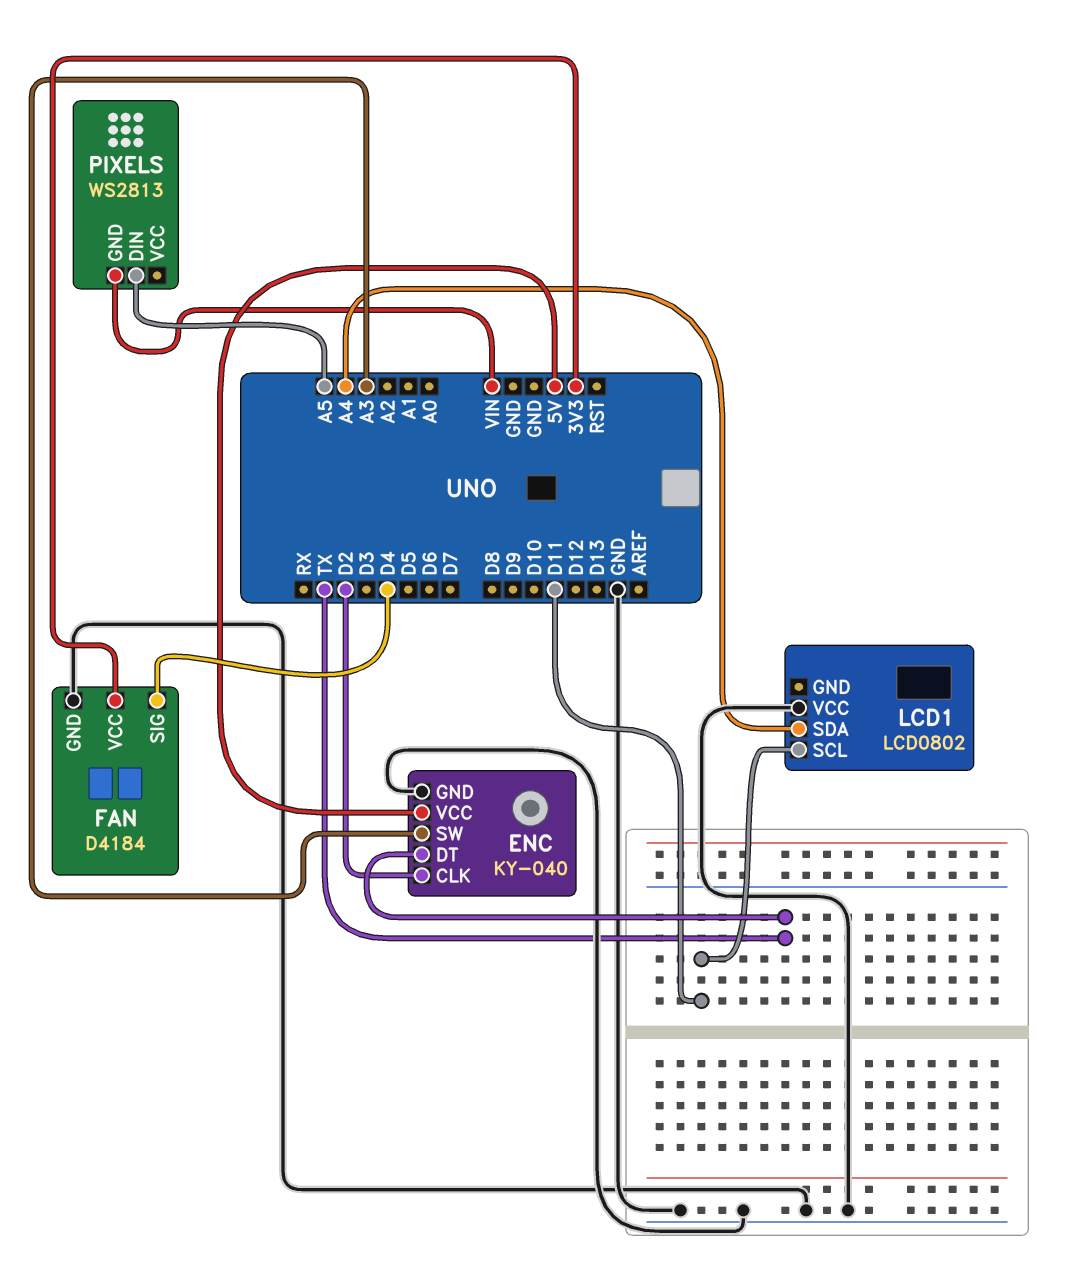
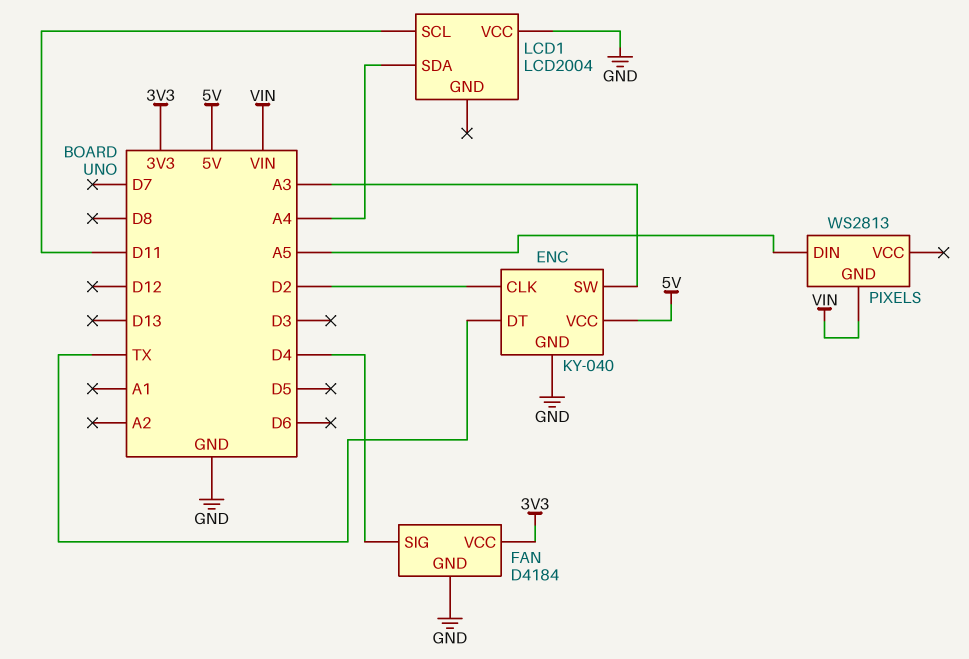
LCD1: LCD0802 -> LCD2004

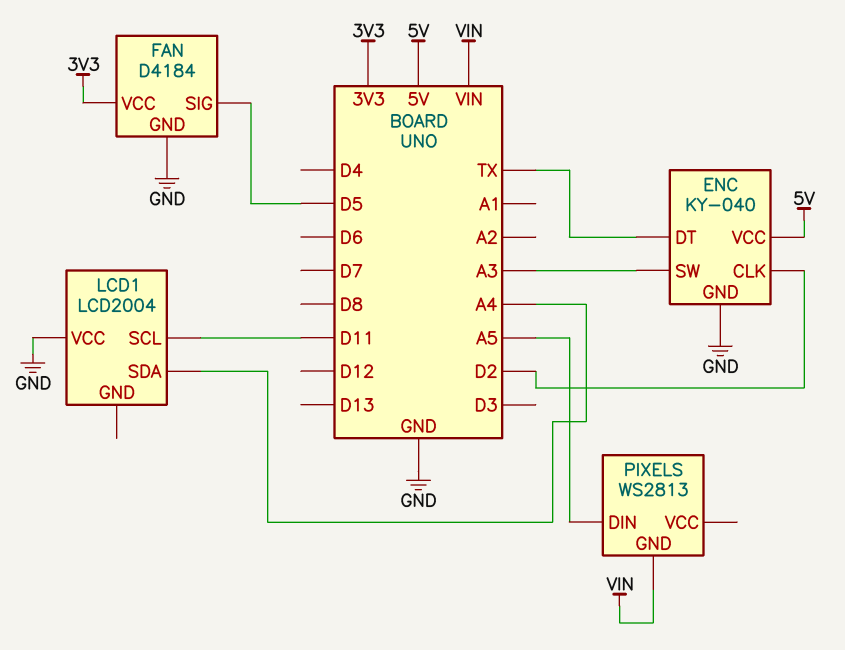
FAN pin SIG: D4 -> D5

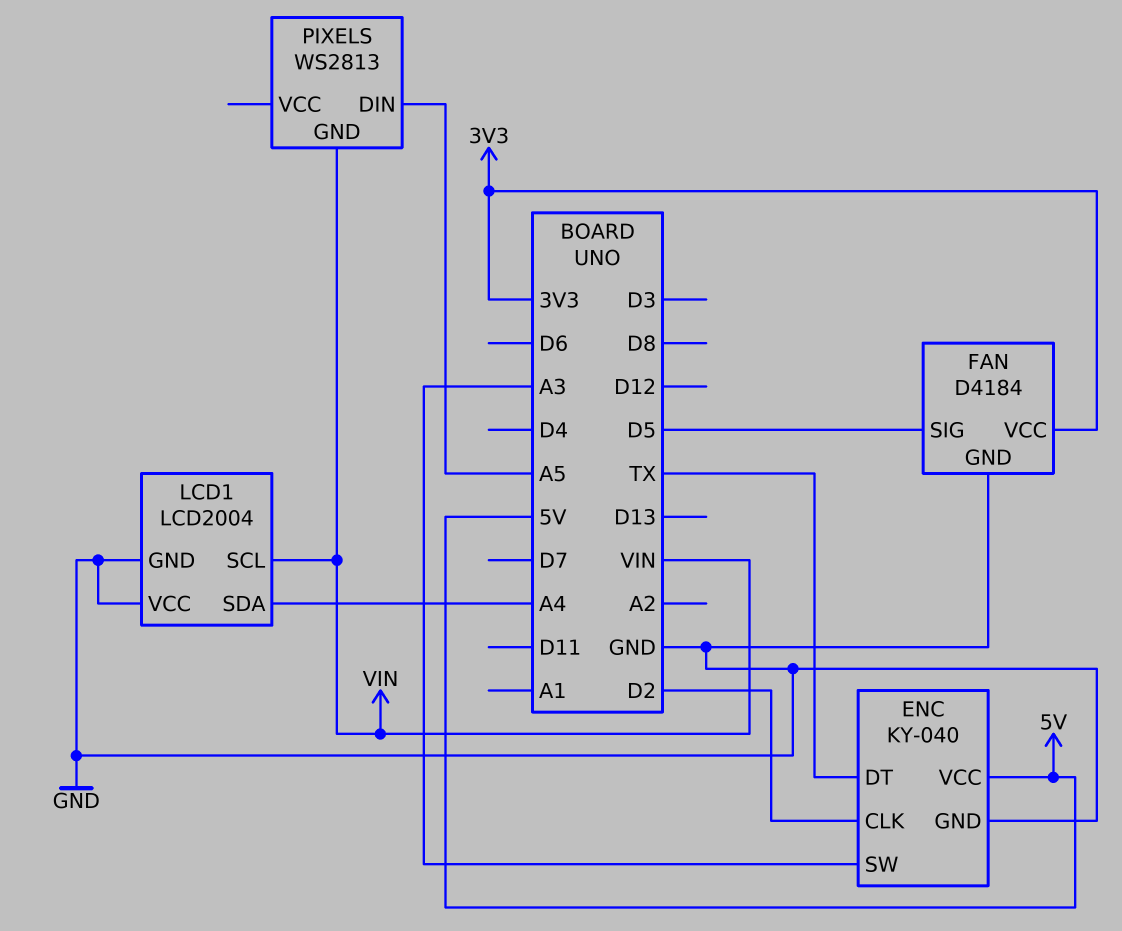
LCD1 pin GND: none -> GND
LCD1 pin SCL: D11 -> VIN

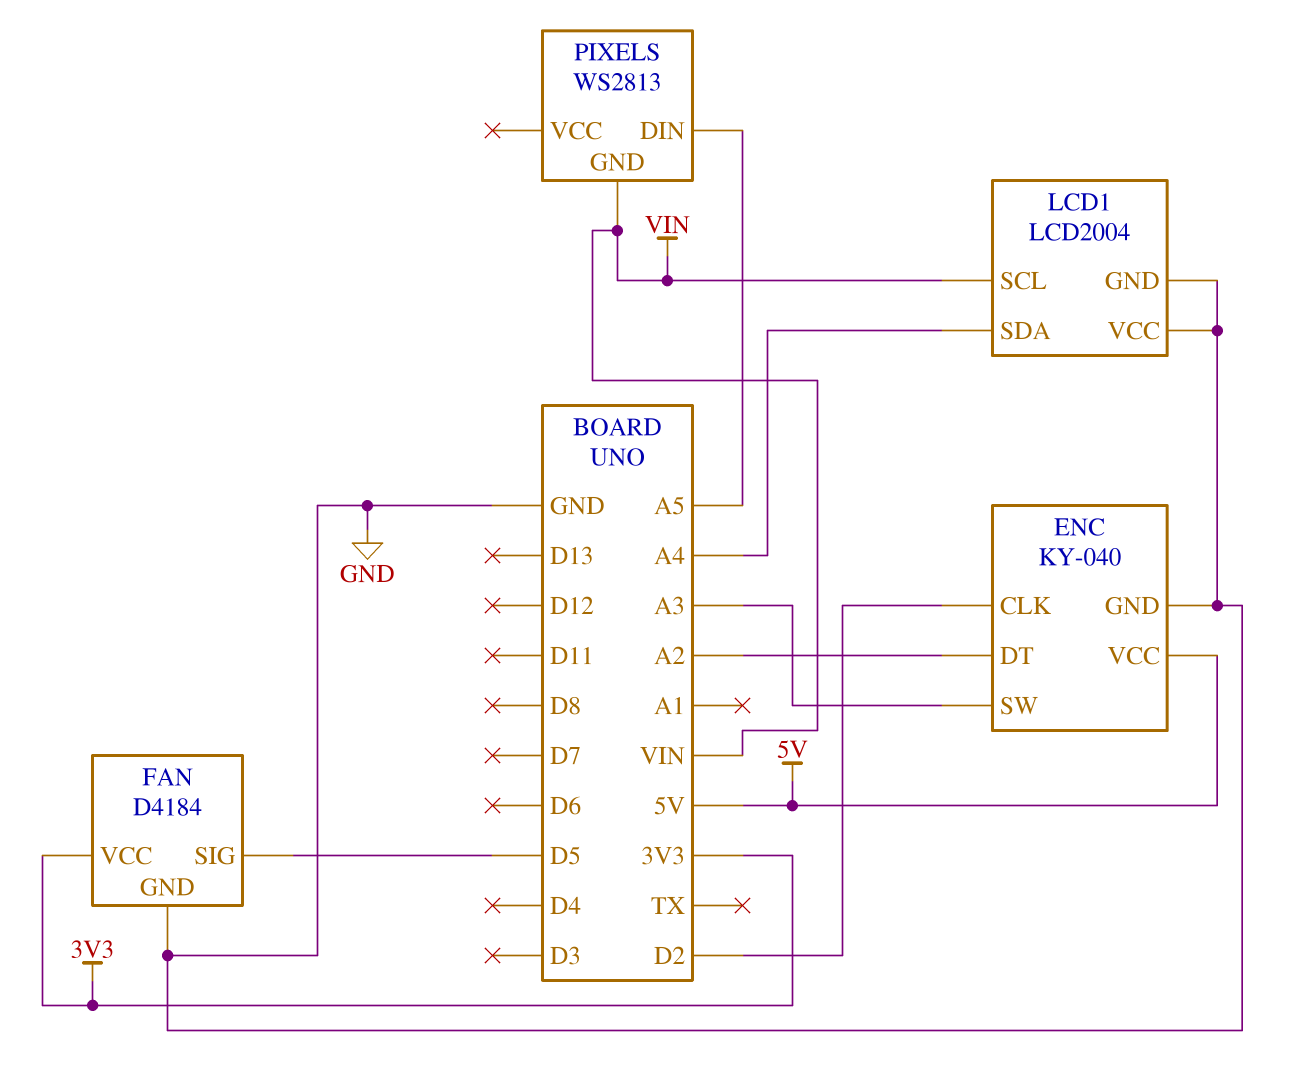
ENC pin DT: TX -> A2

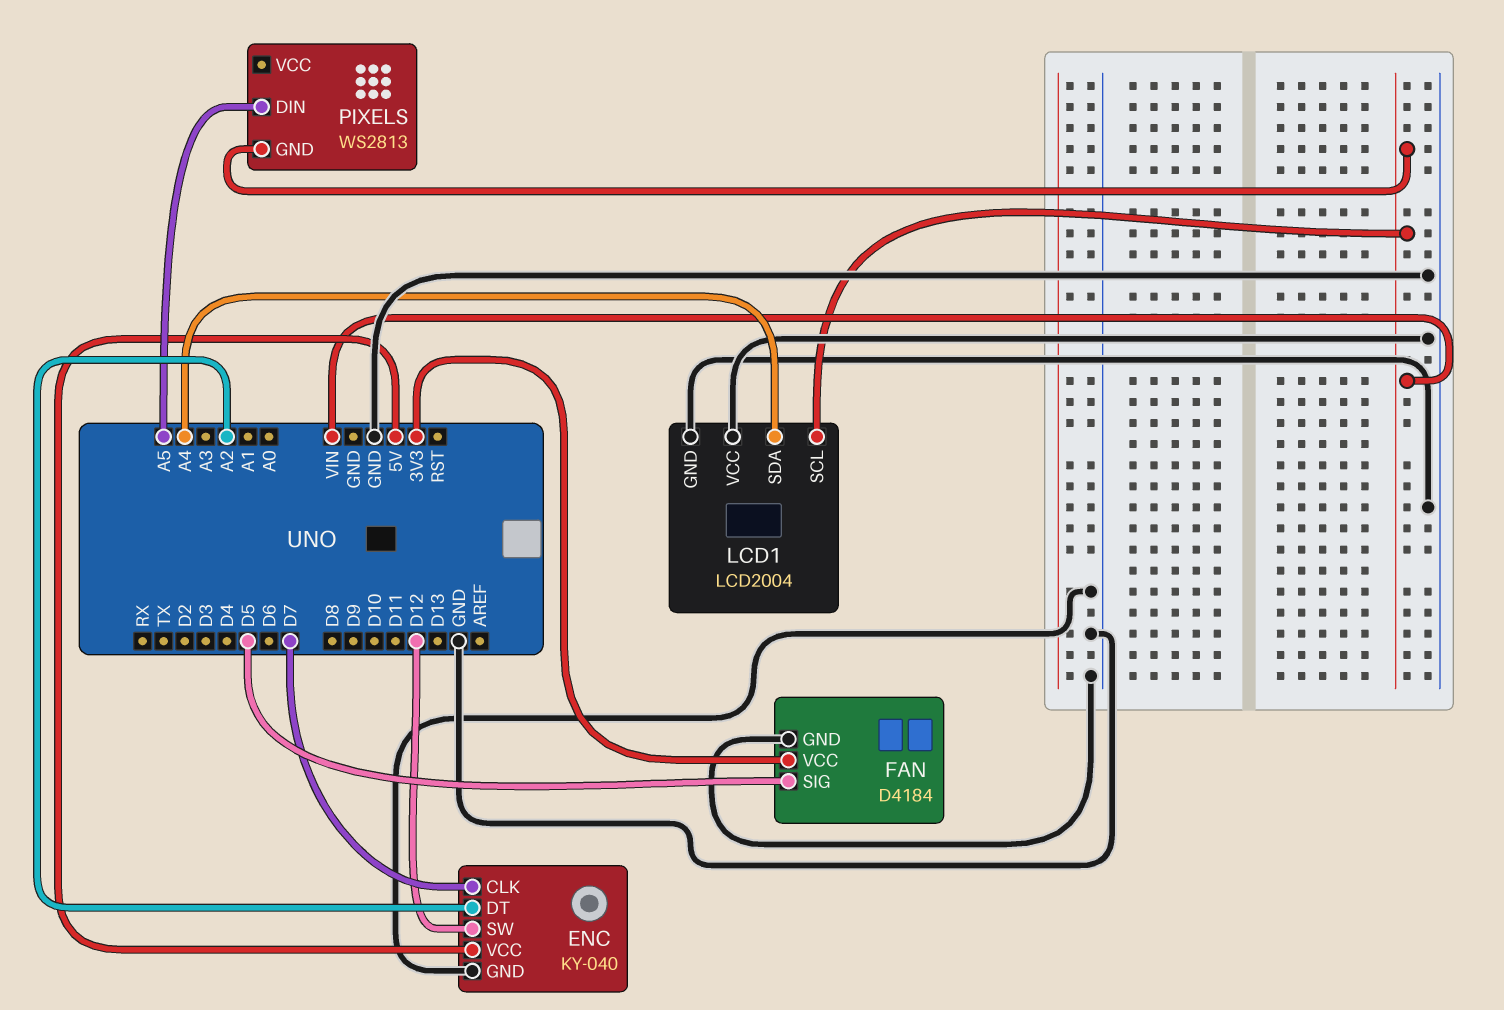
ENC pin CLK: D2 -> D7
ENC pin SW: A3 -> D12

